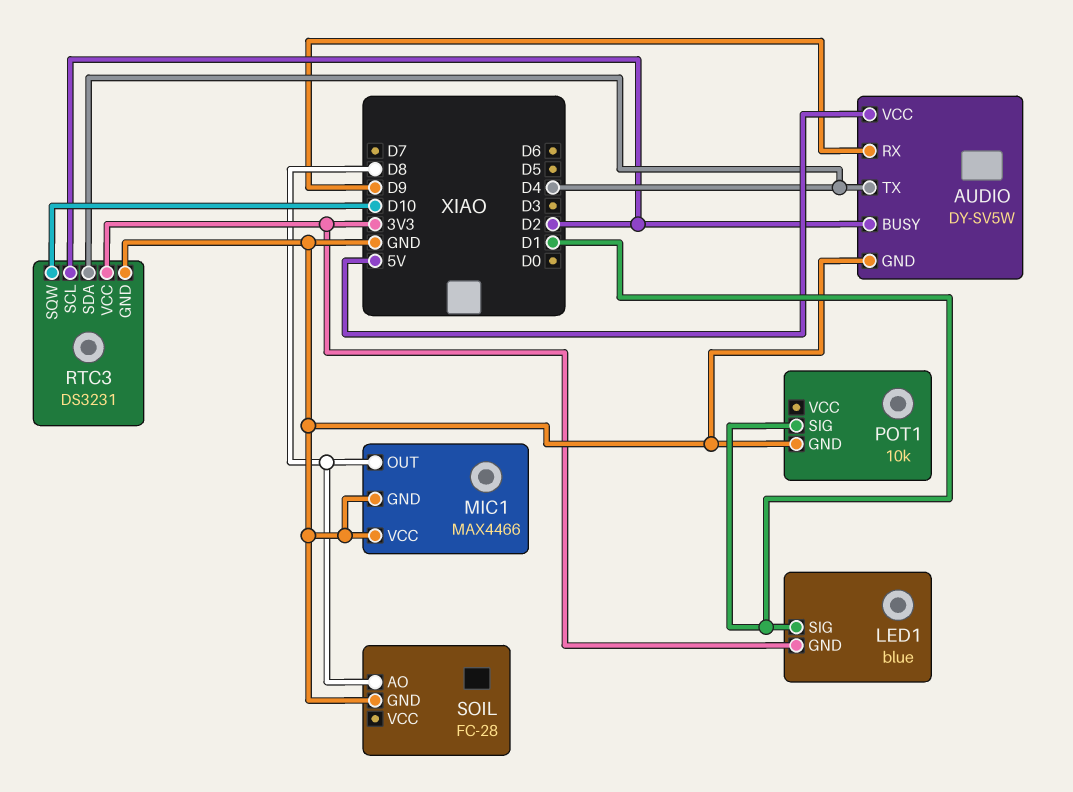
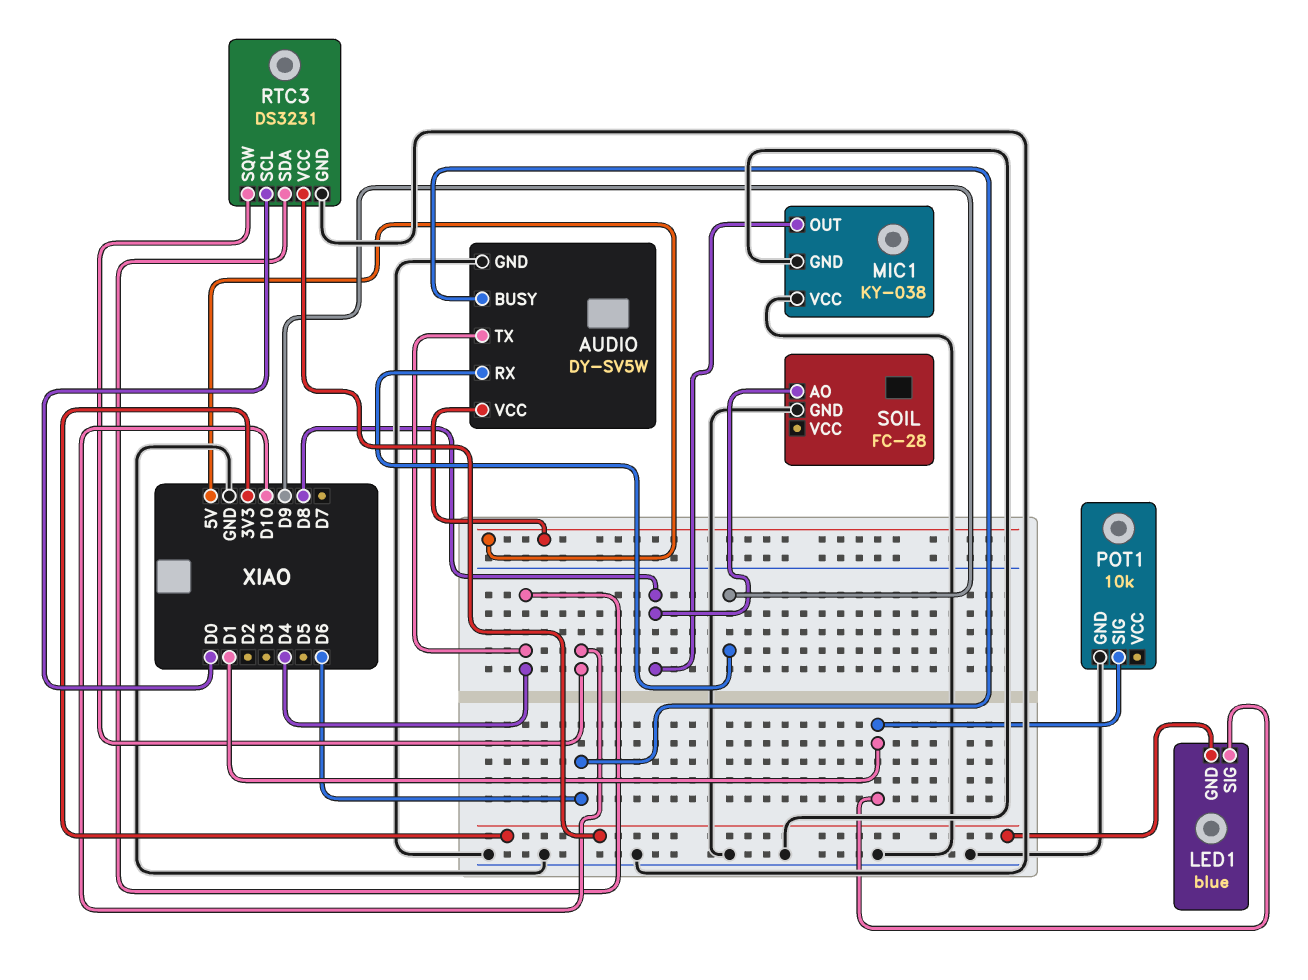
AUDIO pin BUSY: D2 -> D6
MIC1: MAX4466 -> KY-038
RTC3 pin SCL: D2 -> D0

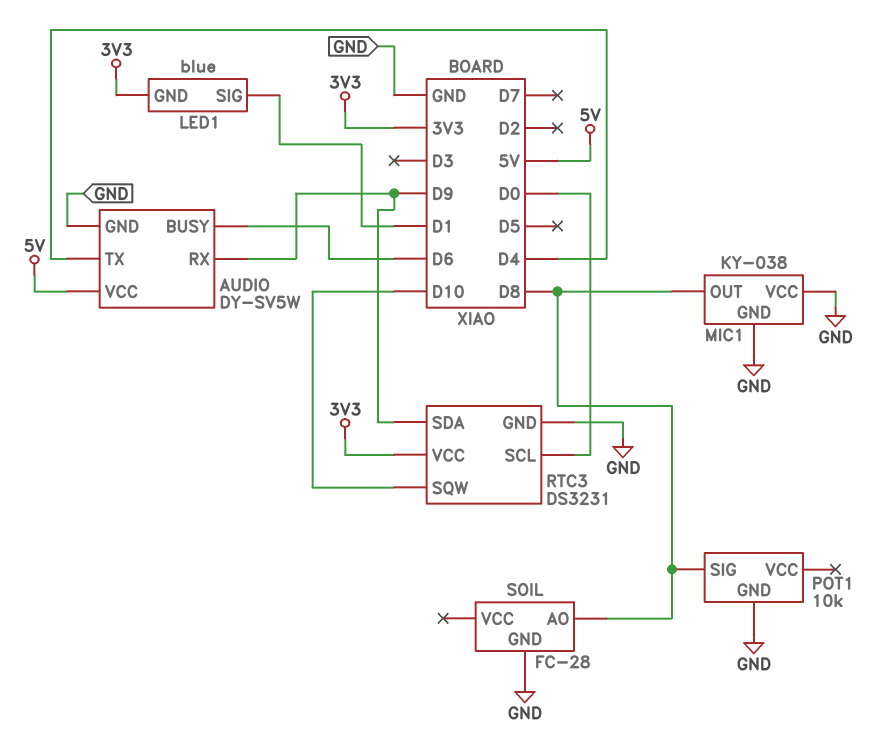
POT1 pin SIG: D1 -> D8
RTC3 pin SDA: D4 -> D9

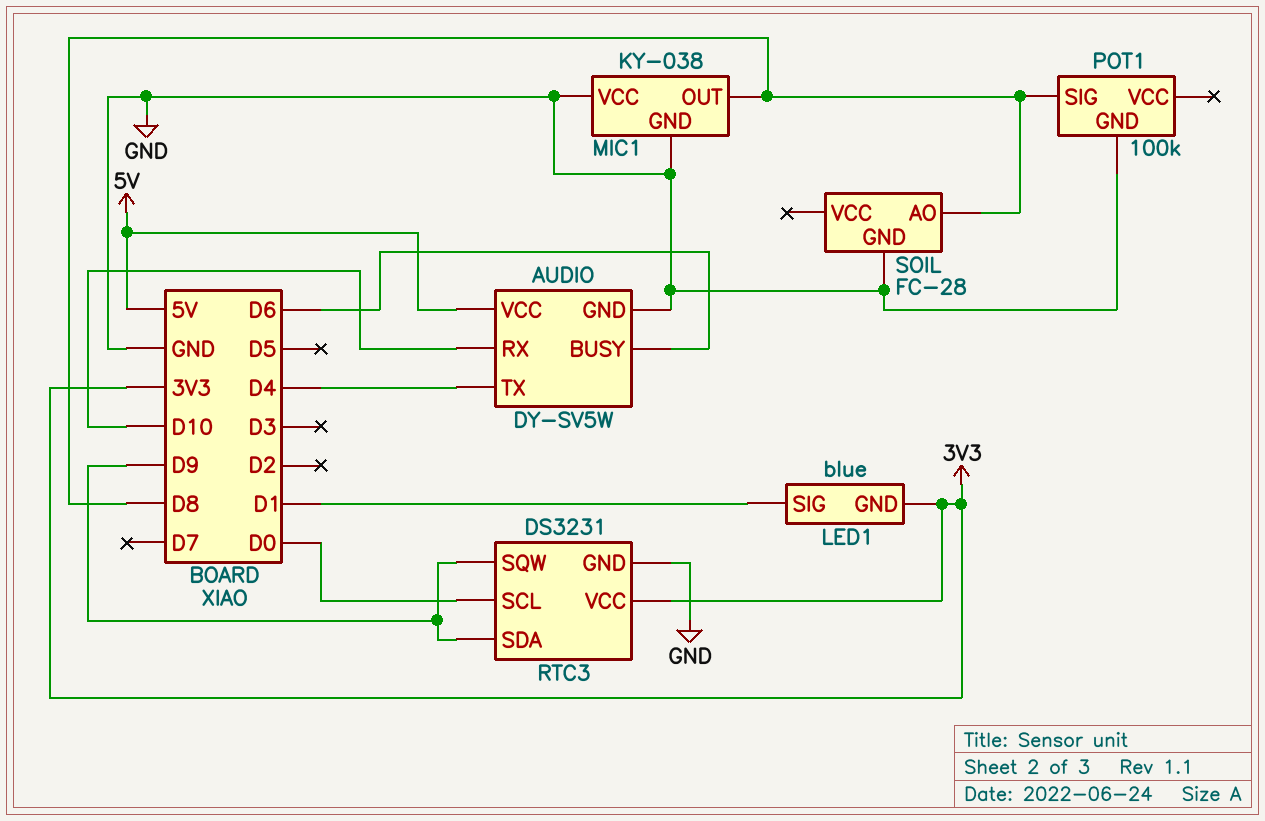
AUDIO pin RX: D9 -> D10
POT1: 10k -> 100k
RTC3 pin SQW: D10 -> D9

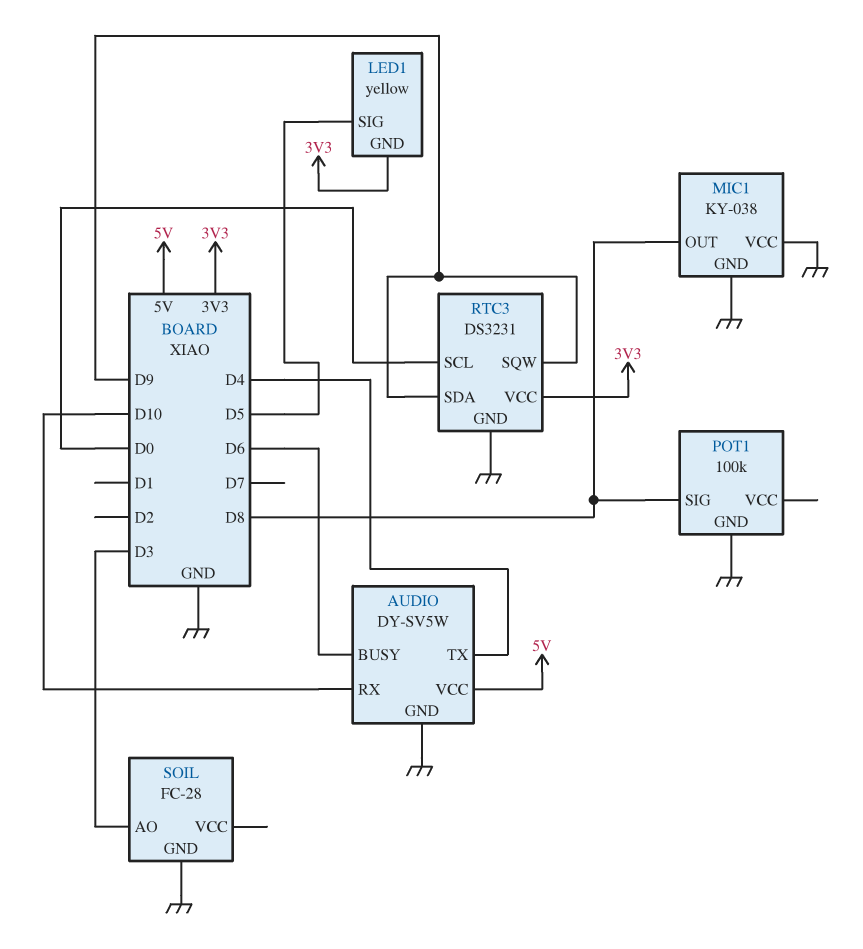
LED1: blue -> yellow
LED1 pin SIG: D1 -> D5
SOIL pin AO: D8 -> D3

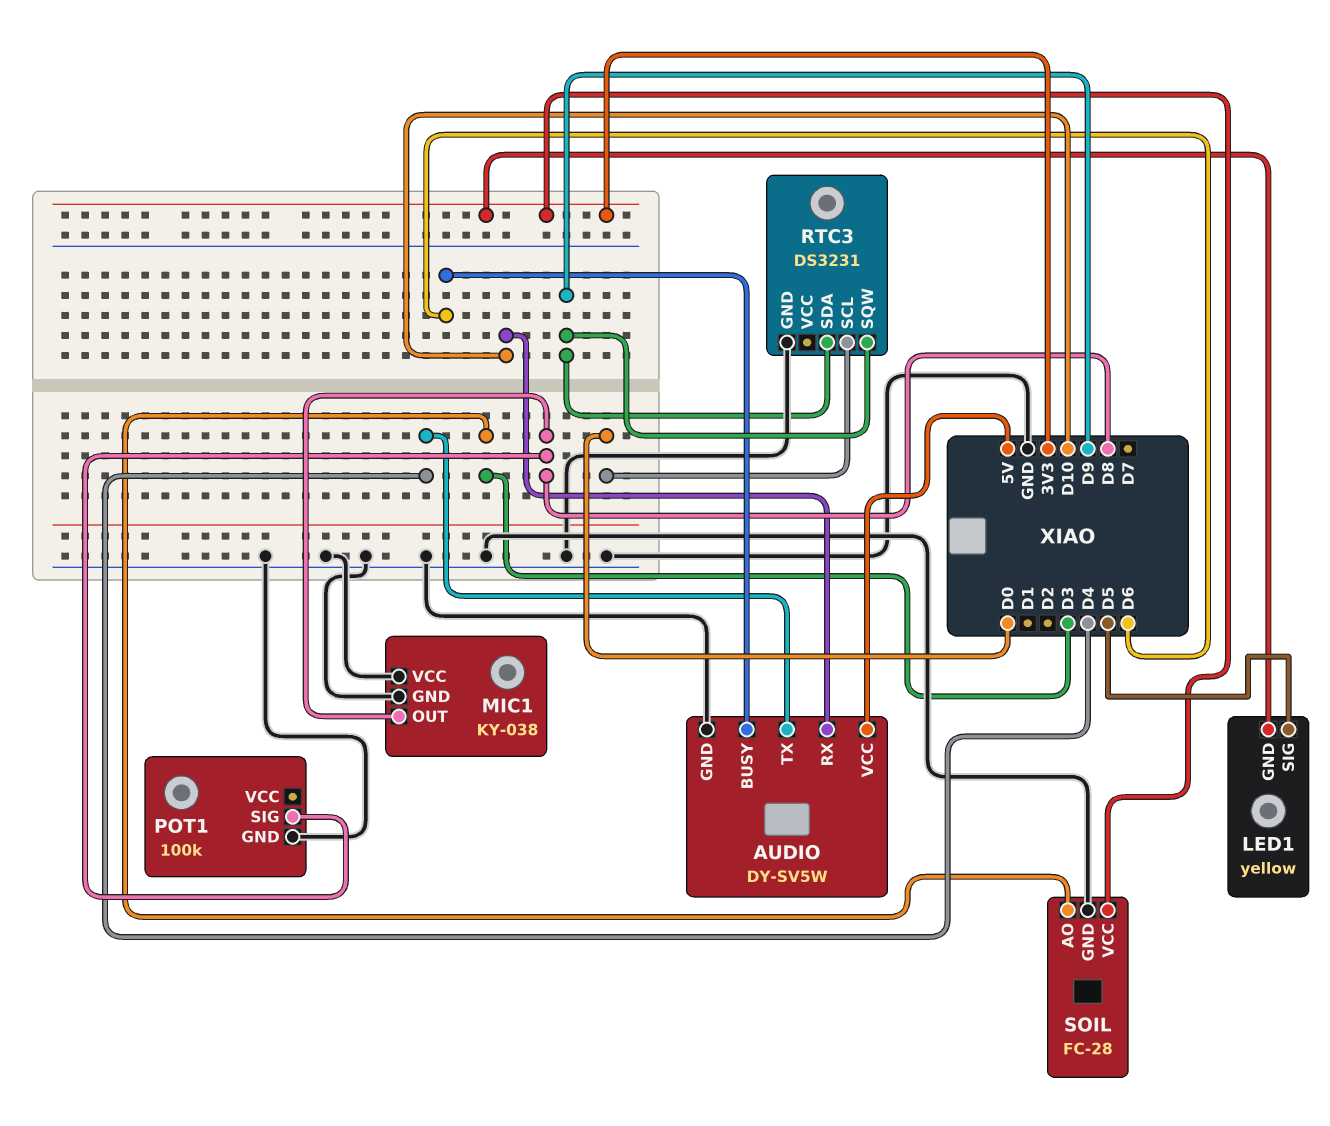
RTC3 pin VCC: 3V3 -> none
SOIL pin VCC: none -> 3V3

